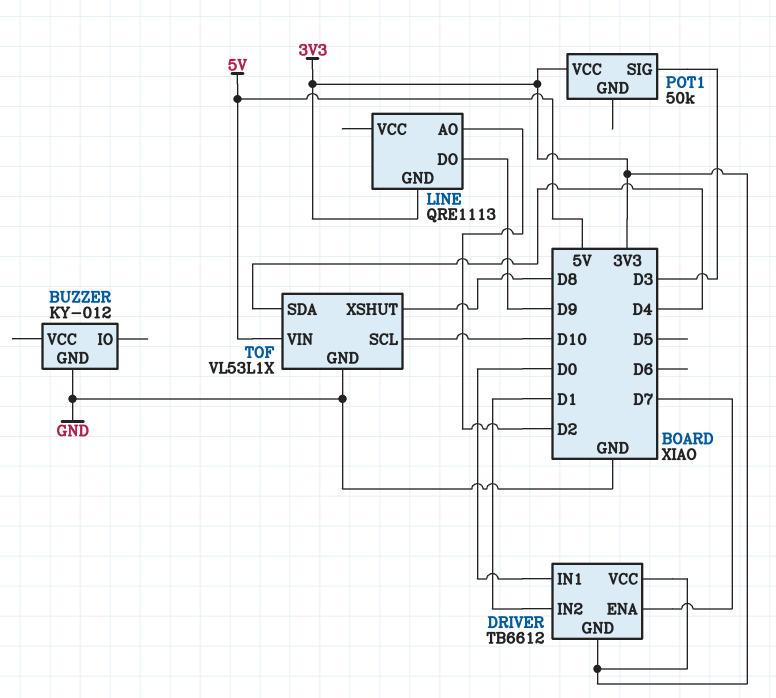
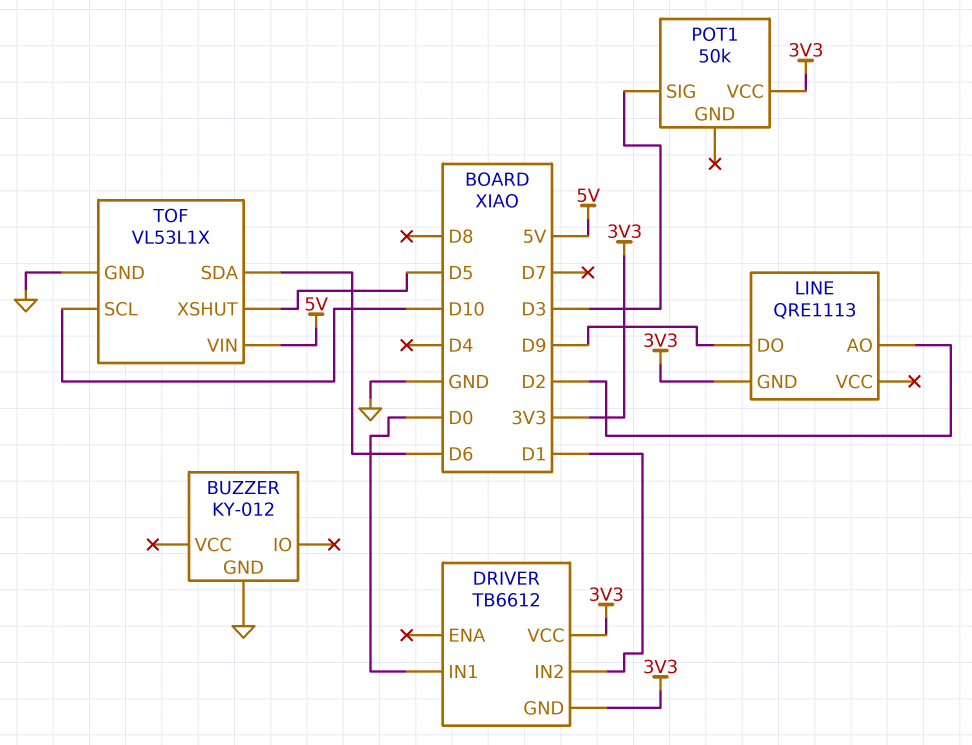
DRIVER pin ENA: D7 -> none
TOF pin SDA: D4 -> D6
TOF pin XSHUT: D8 -> D5

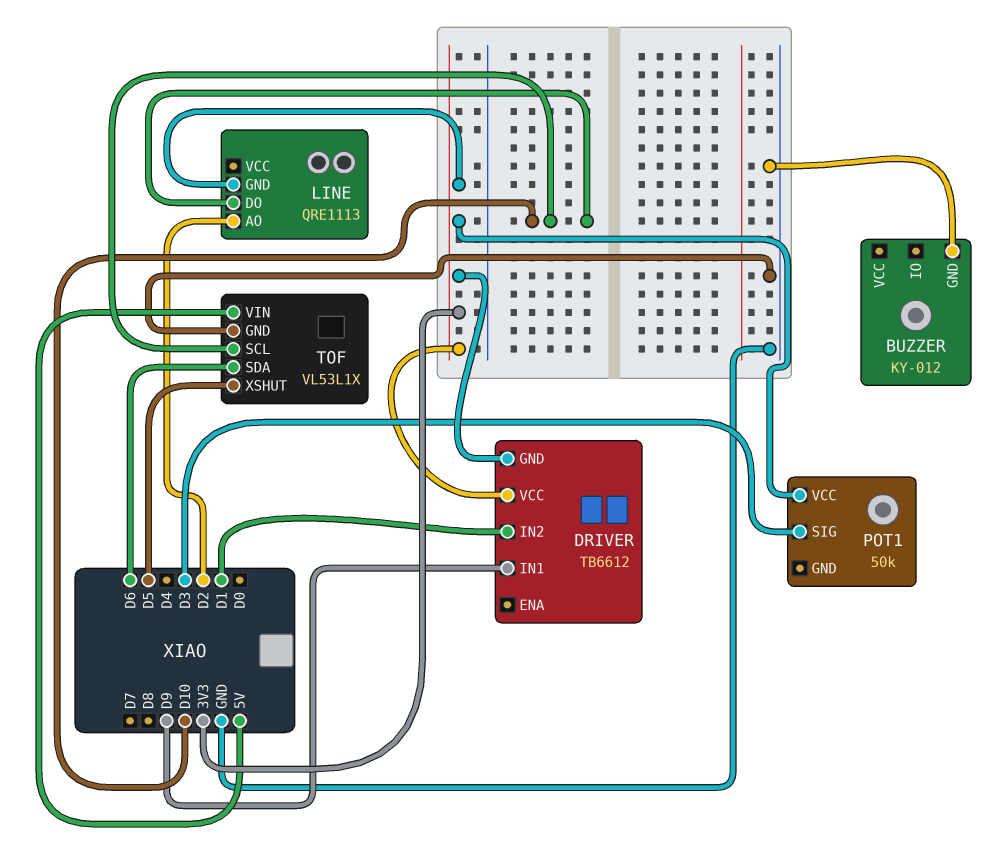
DRIVER pin IN1: D0 -> D9
LINE pin DO: D9 -> D10

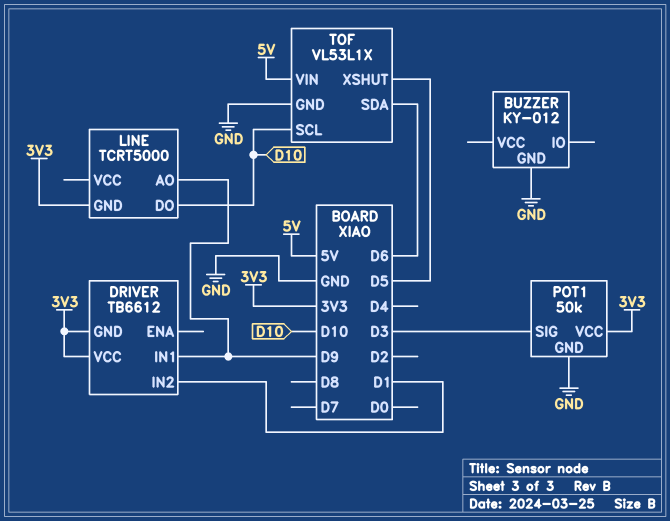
LINE: QRE1113 -> TCRT5000
LINE pin AO: D2 -> D9
POT1 pin GND: none -> GND

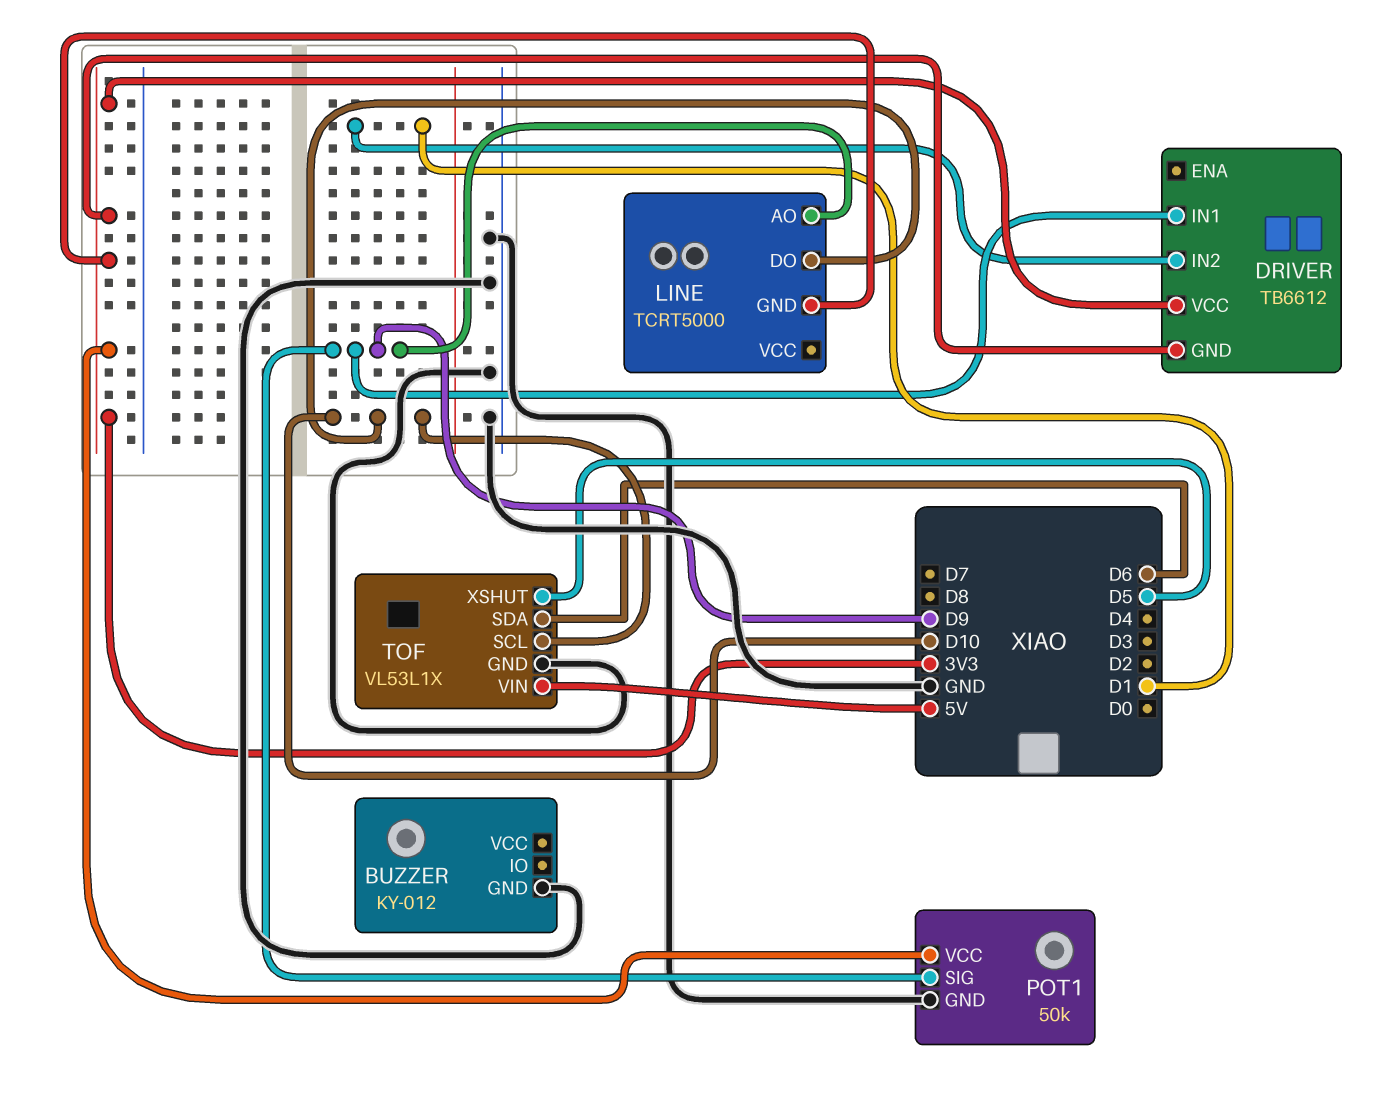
POT1 pin SIG: D3 -> D9

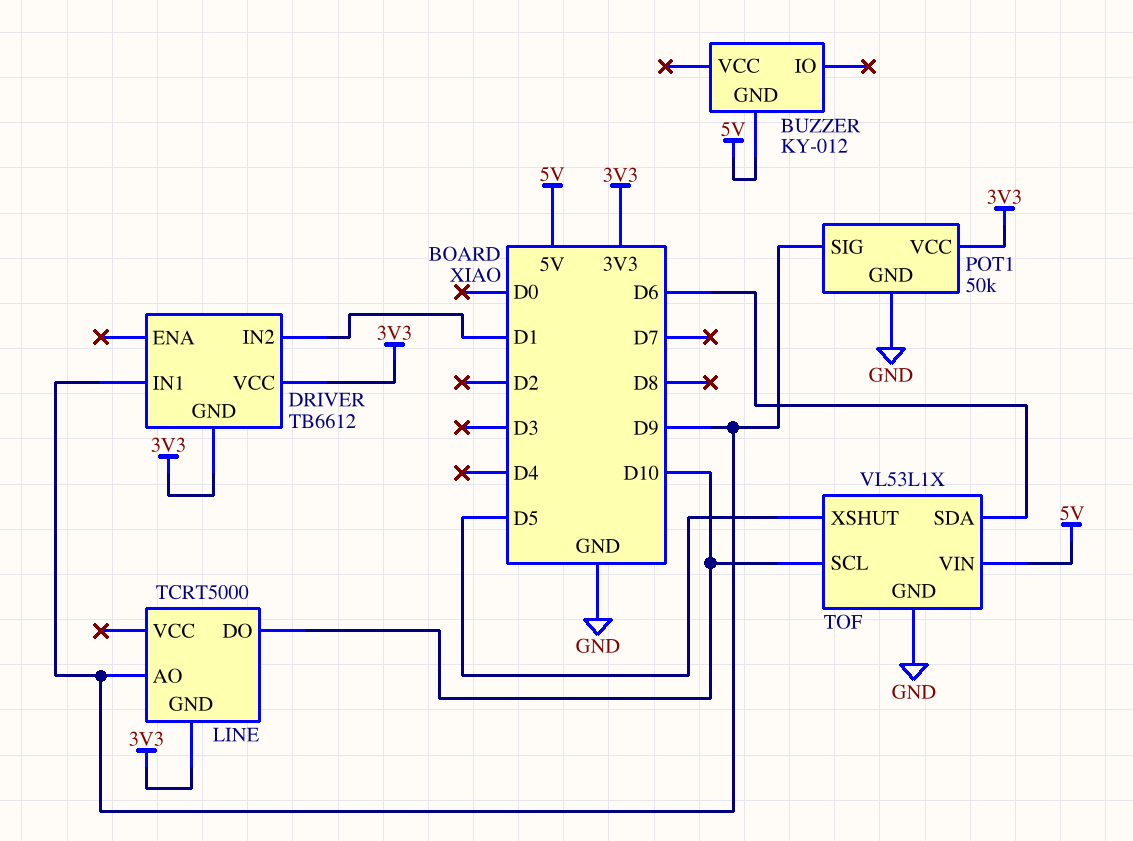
BUZZER pin GND: GND -> 5V

